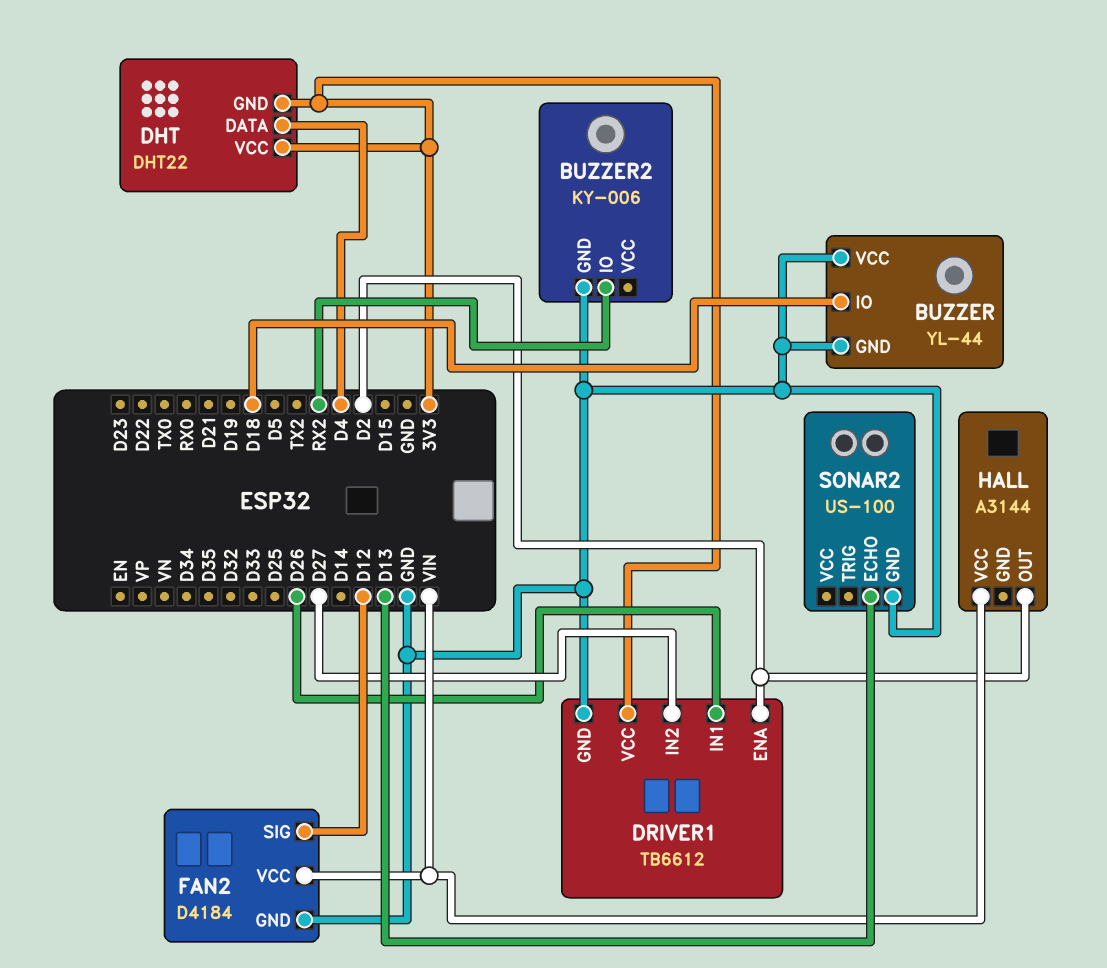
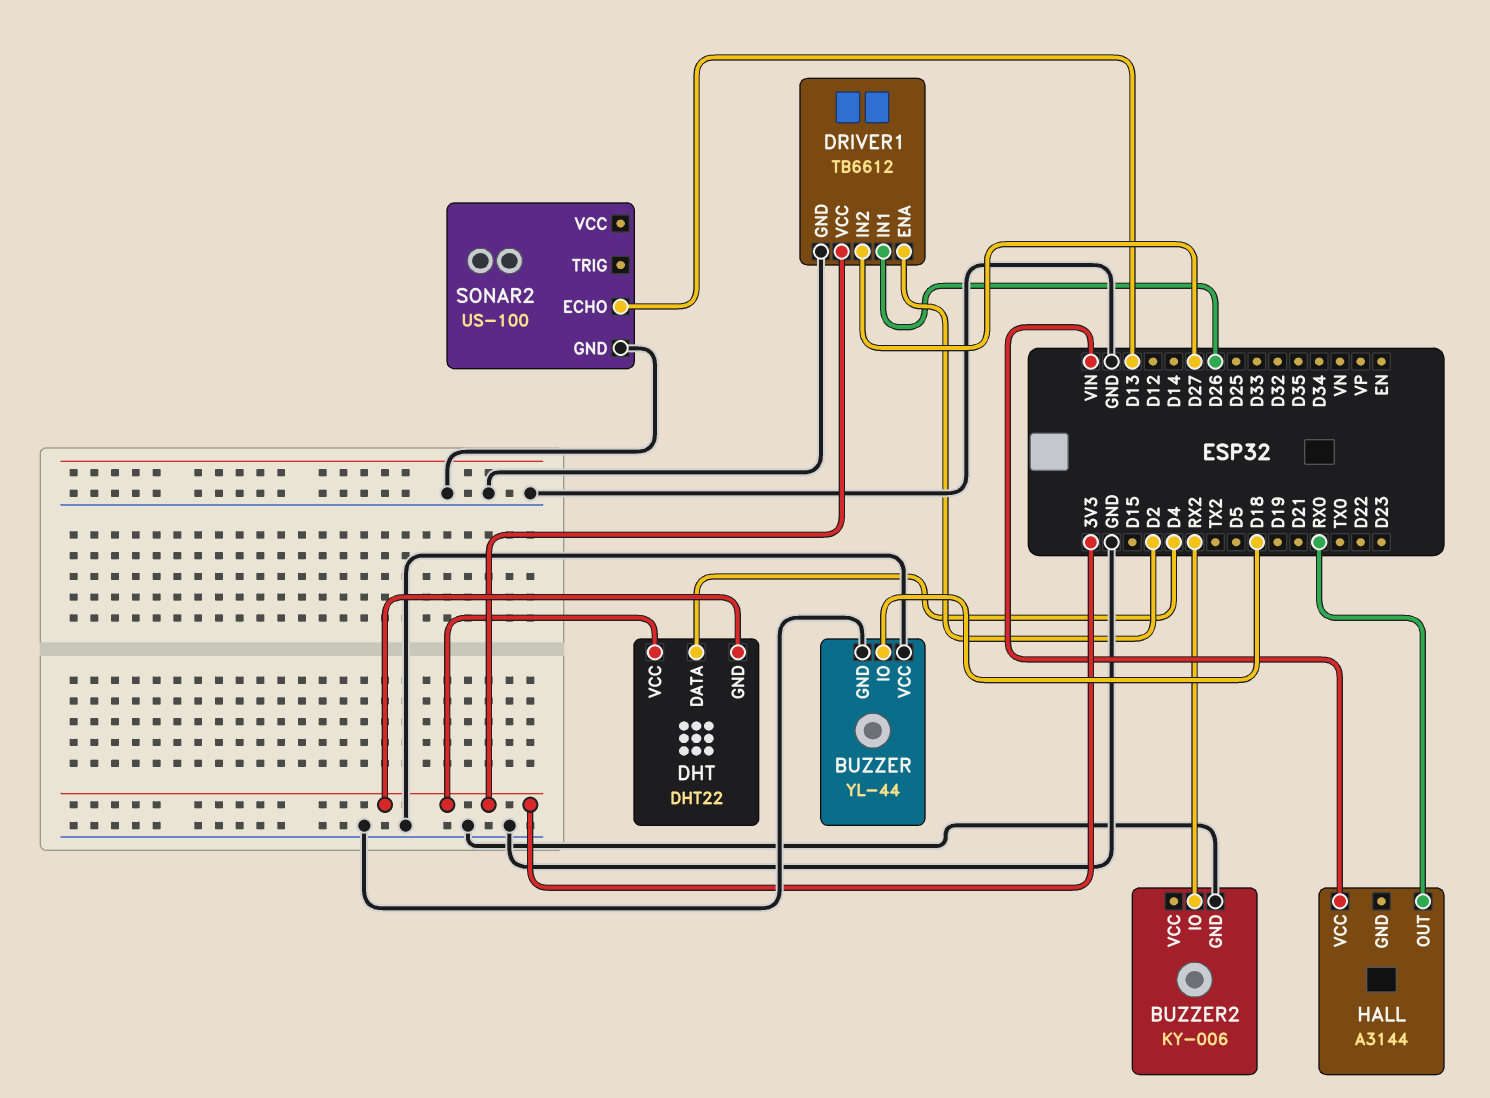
FAN2: D4184 -> none
FAN2 pin GND: GND -> none
FAN2 pin SIG: D12 -> none
FAN2 pin VCC: VIN -> none
HALL pin OUT: D2 -> RX0

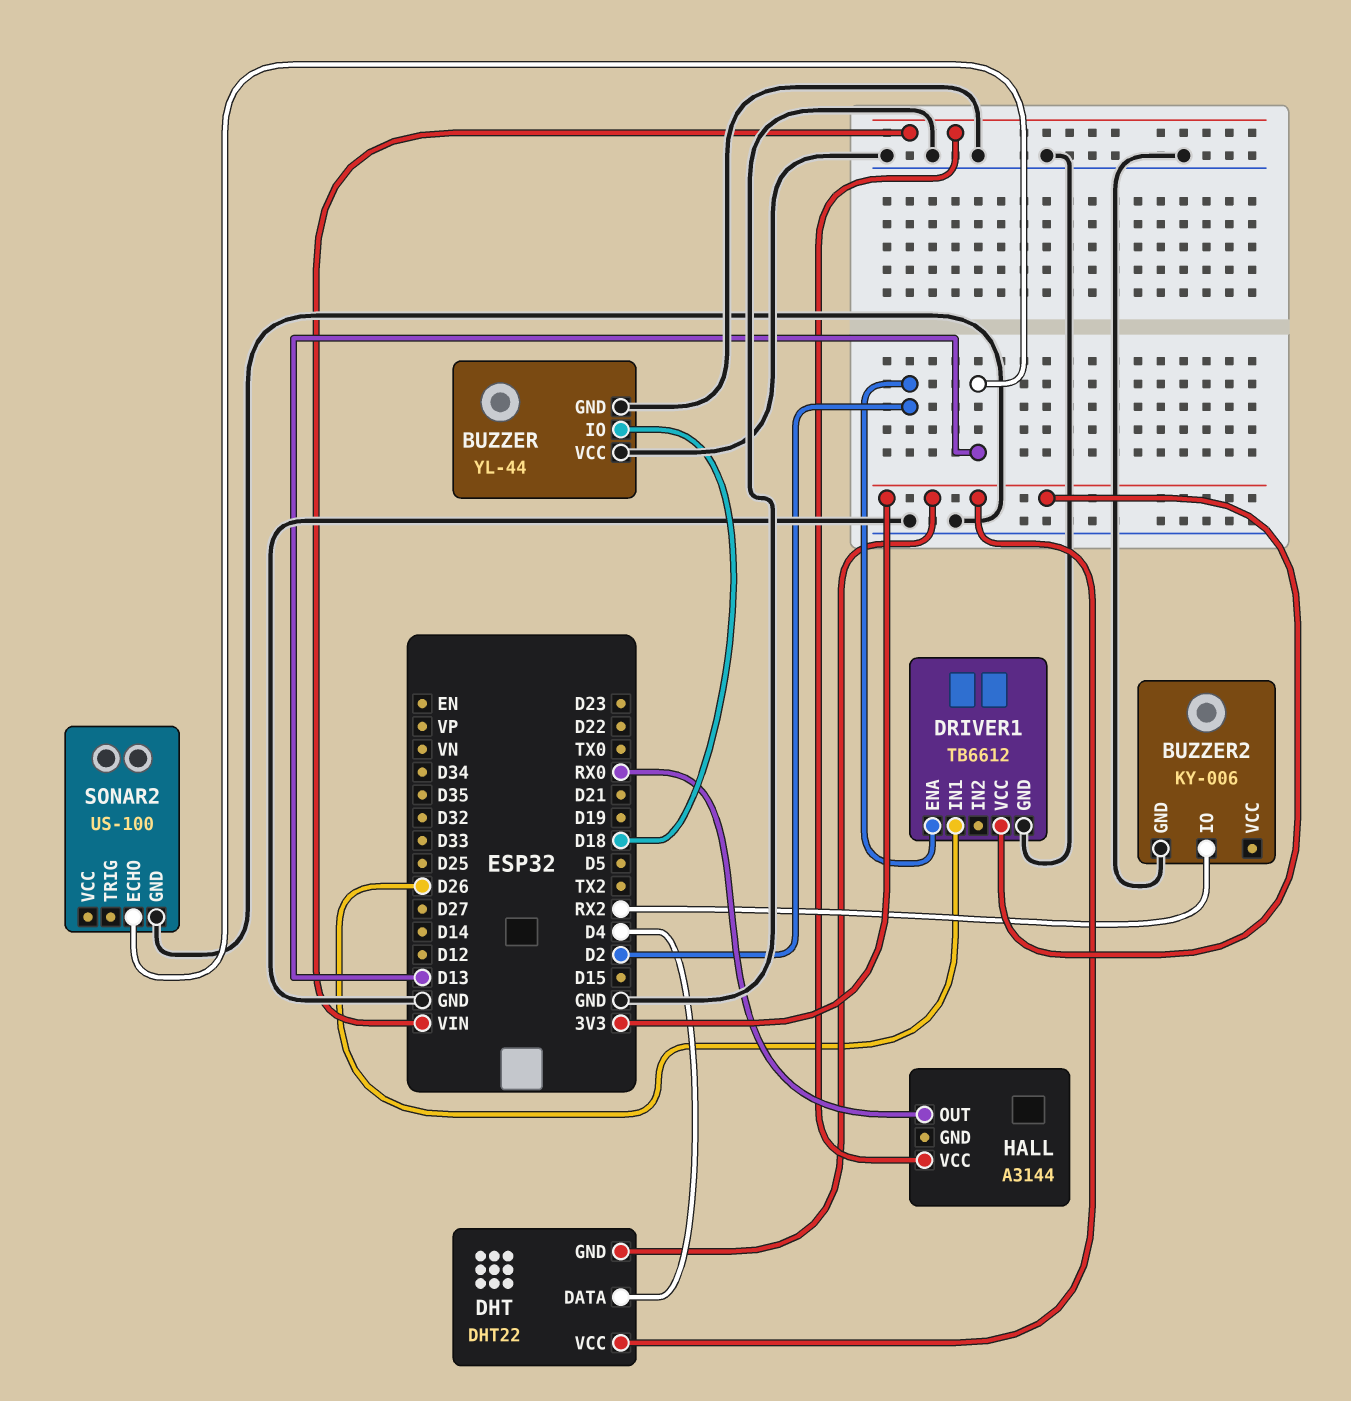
DRIVER1 pin IN2: D27 -> none

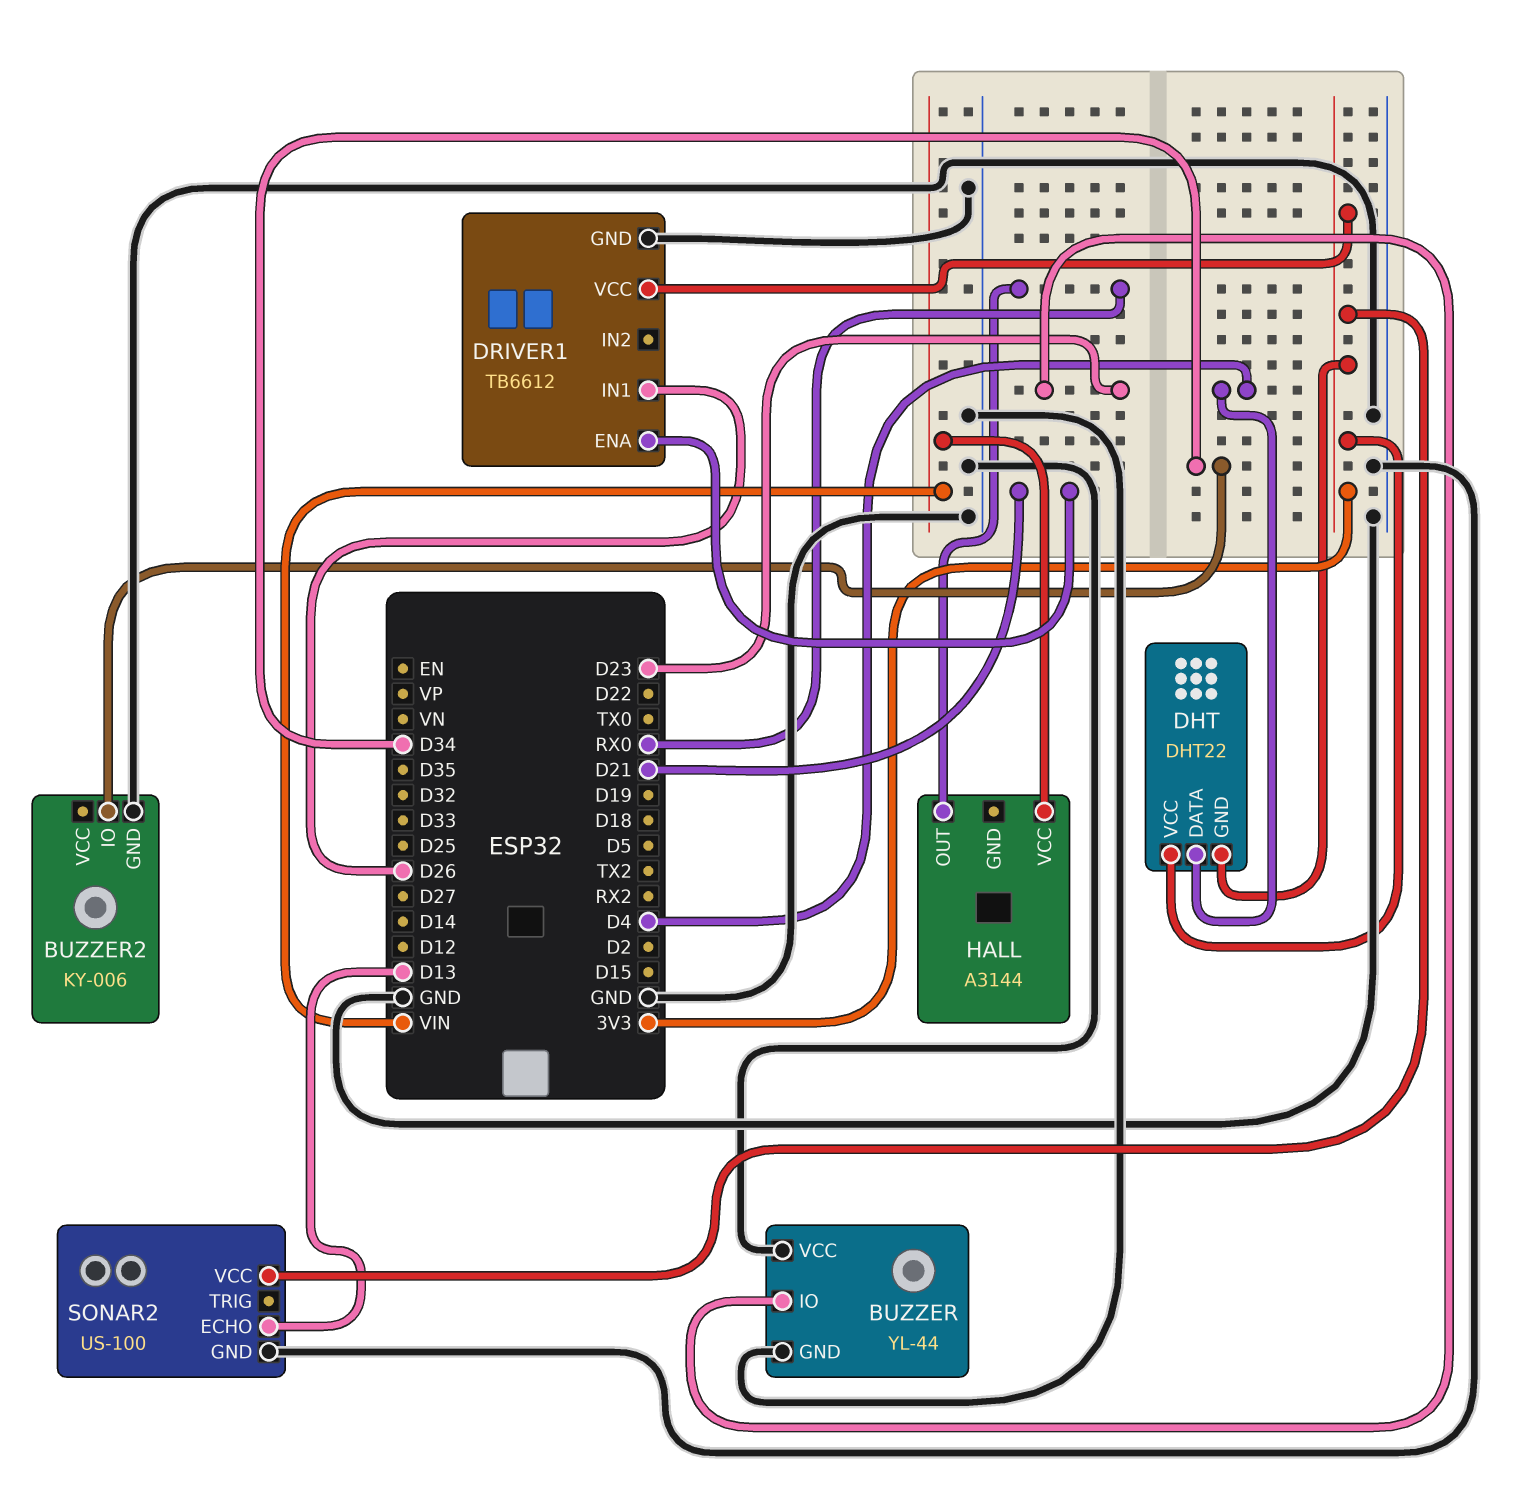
BUZZER pin IO: D18 -> D23
BUZZER2 pin IO: RX2 -> D34
DRIVER1 pin ENA: D2 -> D21
SONAR2 pin VCC: none -> 3V3

